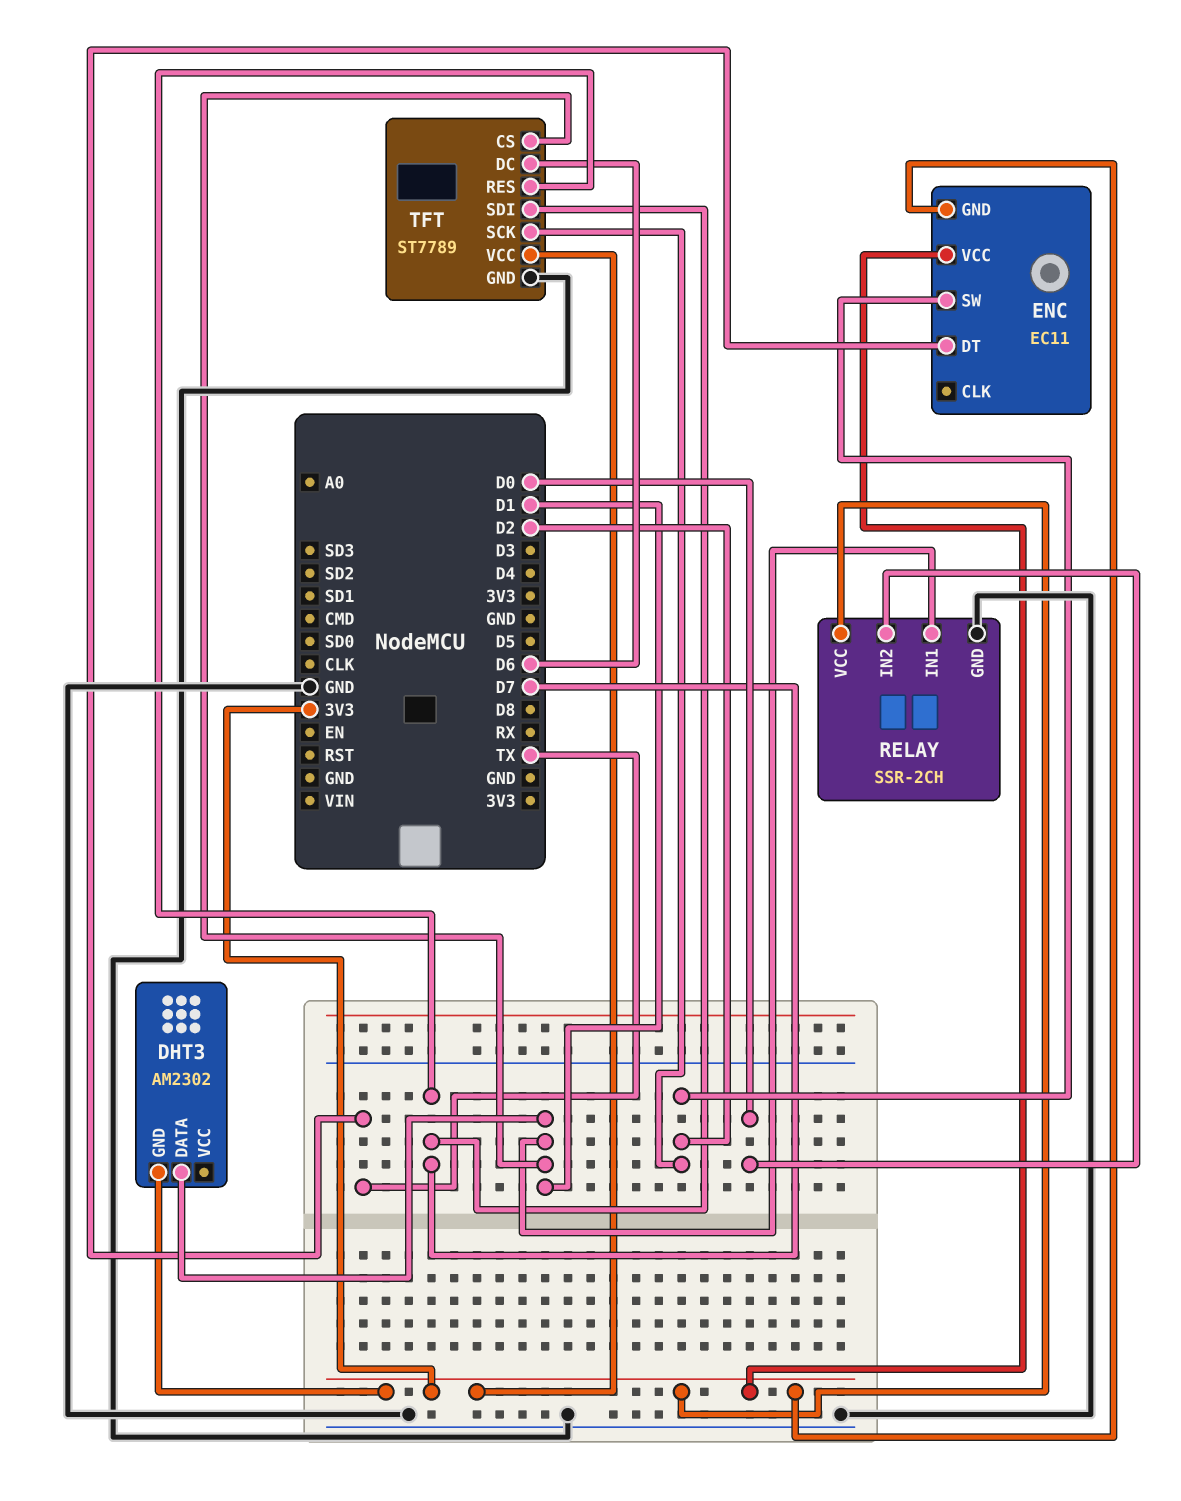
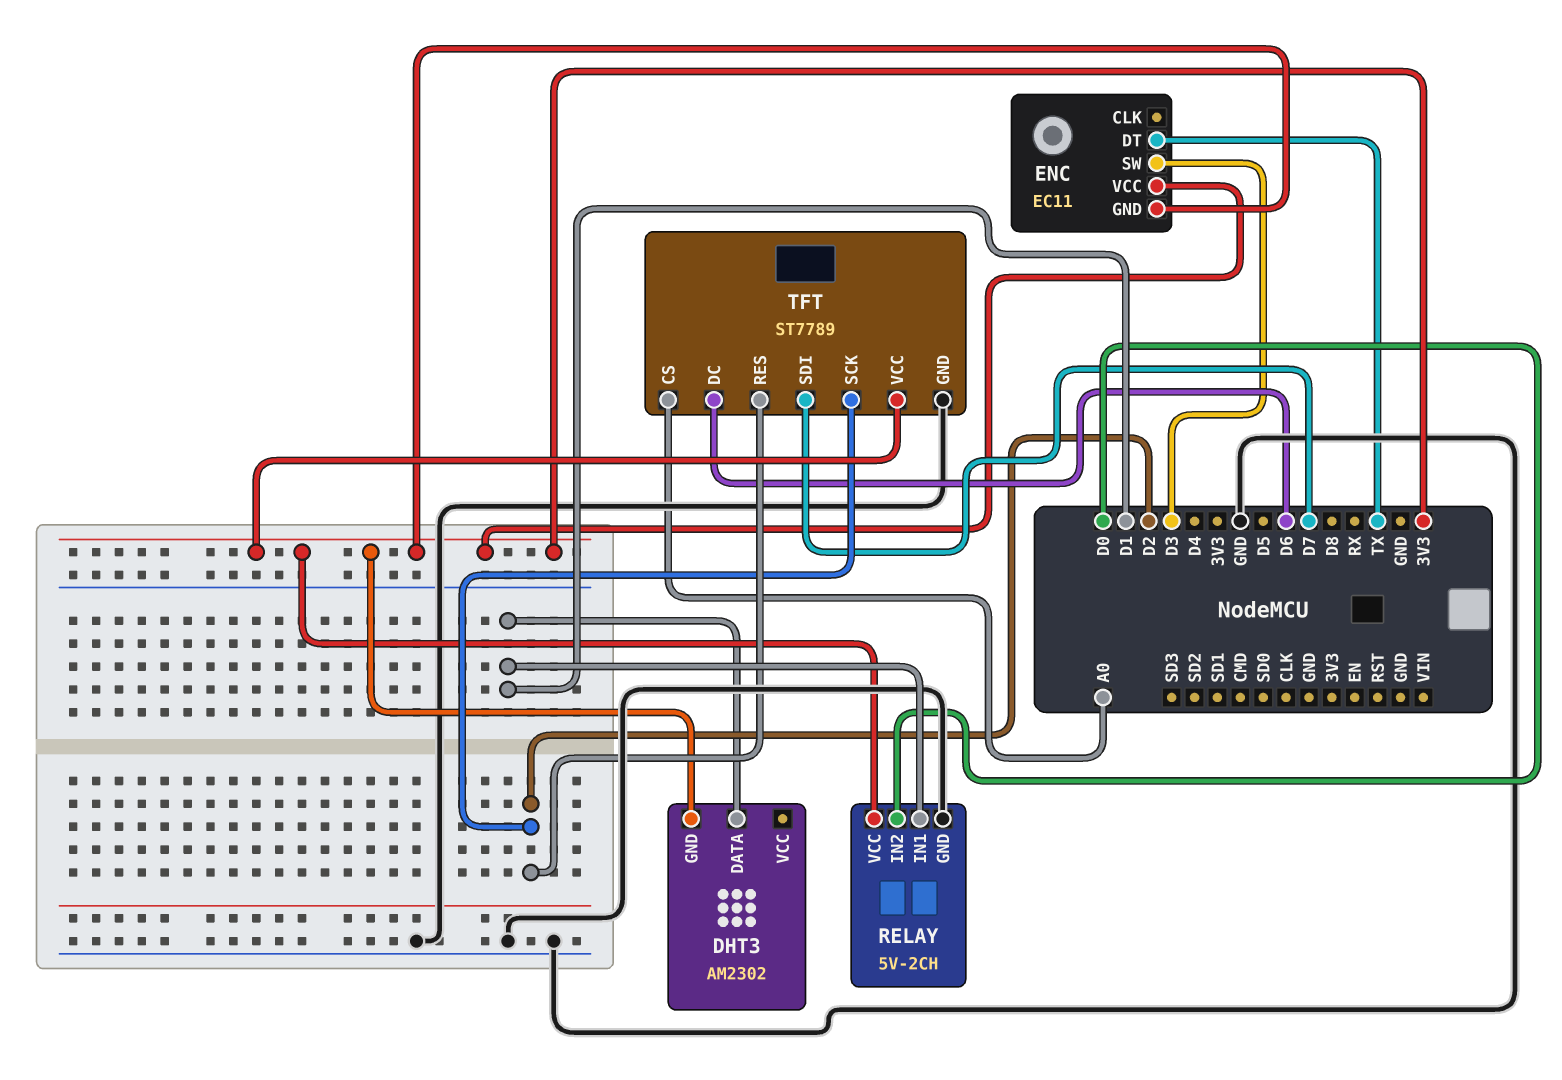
ENC pin SW: D2 -> D3
RELAY: SSR-2CH -> 5V-2CH
TFT pin CS: D1 -> A0
TFT pin RES: D7 -> D2

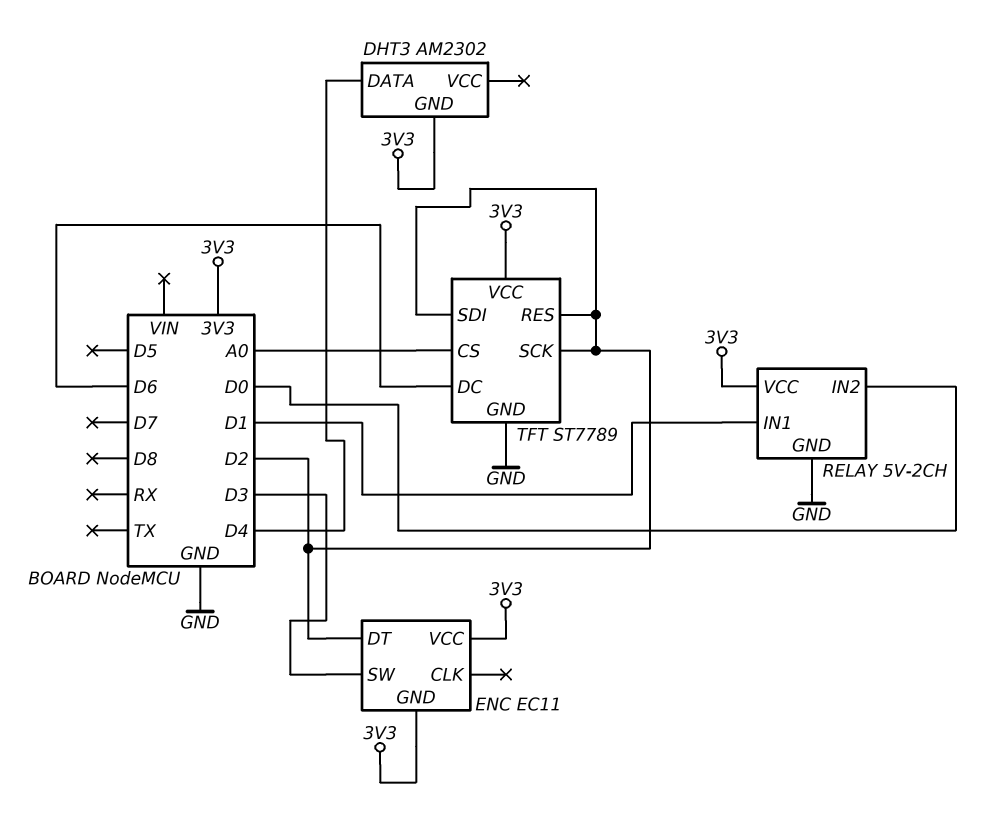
DHT3 pin DATA: D1 -> D4
ENC pin DT: TX -> D2
TFT pin SDI: D7 -> D2

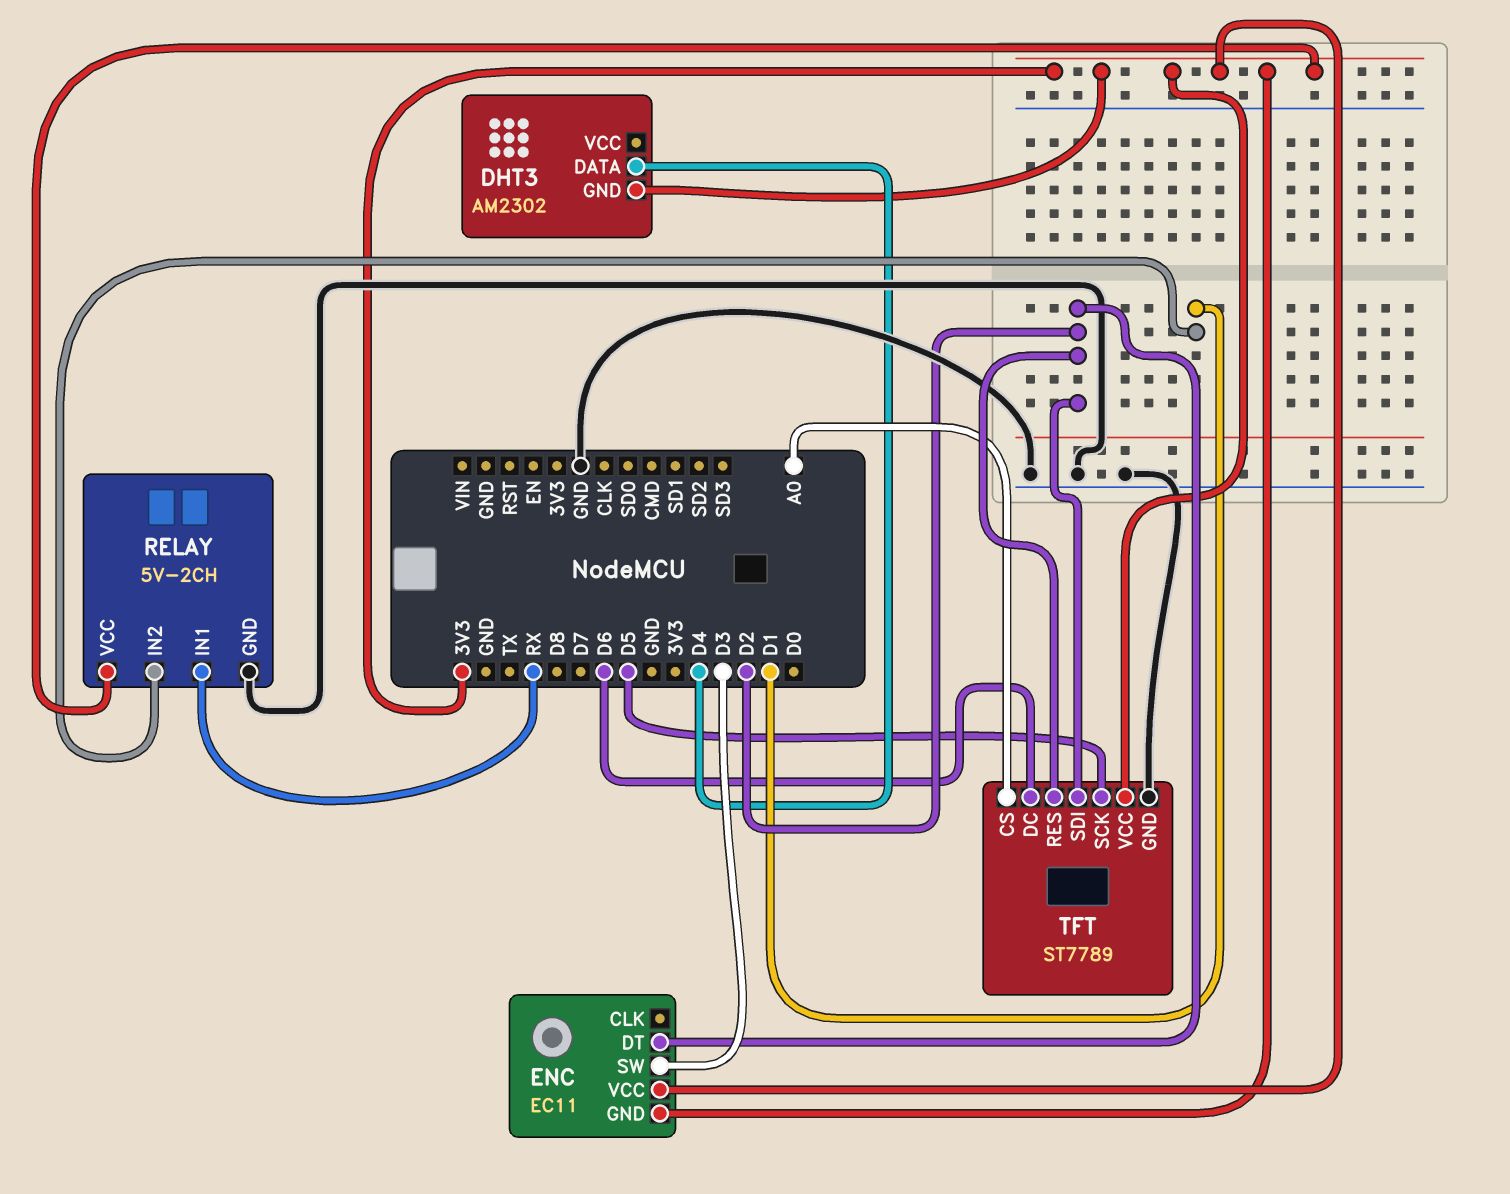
RELAY pin IN1: D1 -> RX
RELAY pin IN2: D0 -> D1
TFT pin SCK: D2 -> D5

